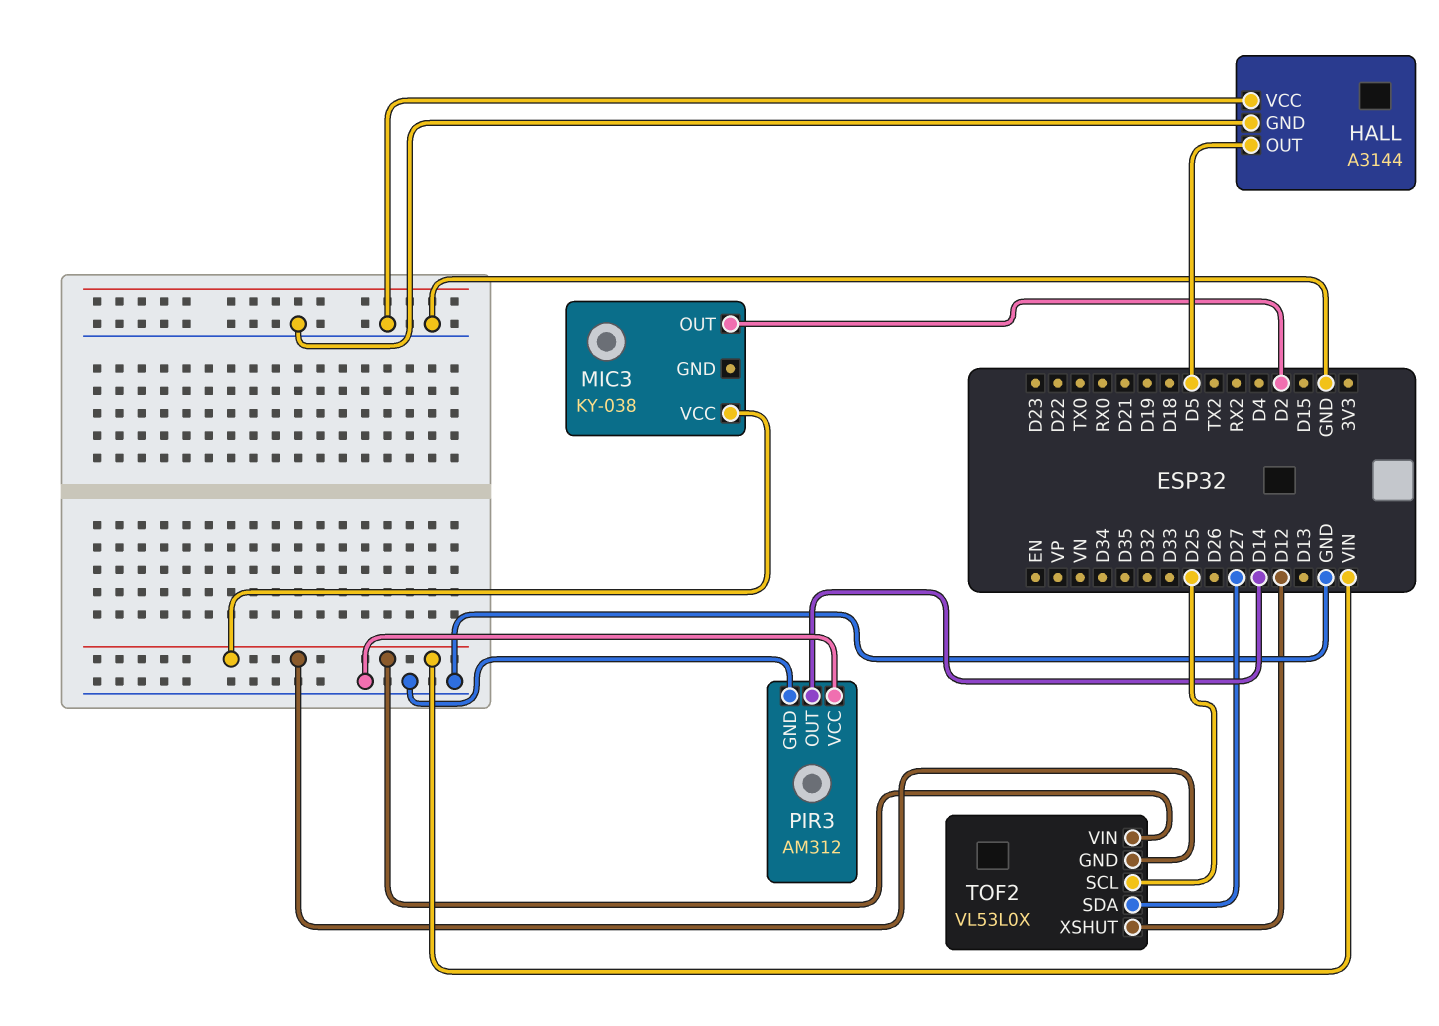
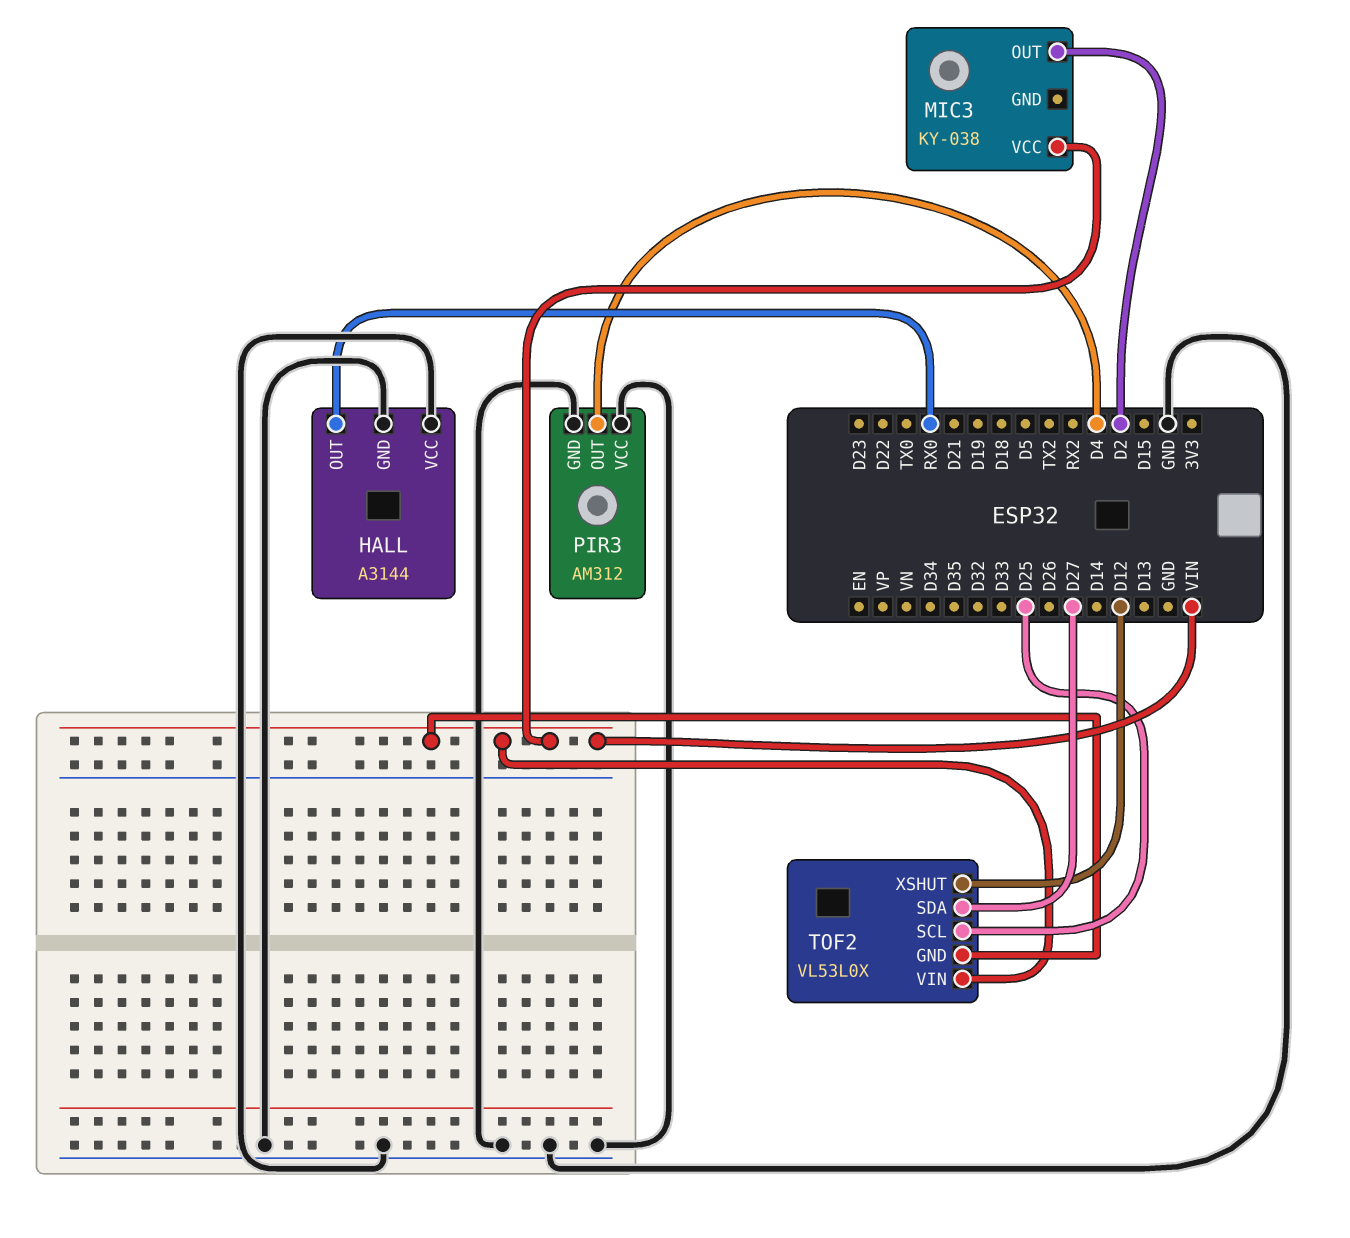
HALL pin OUT: D5 -> RX0
PIR3 pin OUT: D14 -> D4

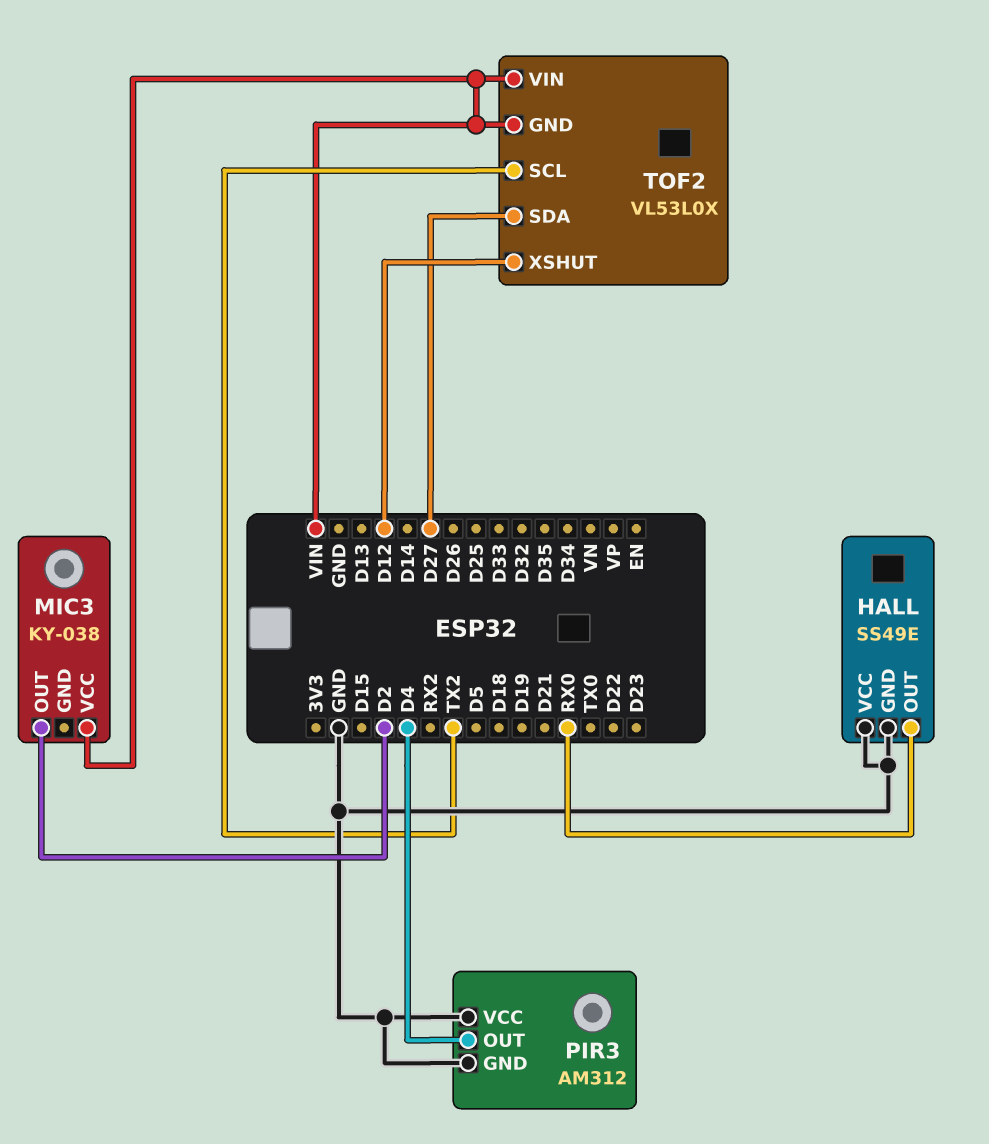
HALL: A3144 -> SS49E
TOF2 pin SCL: D25 -> TX2

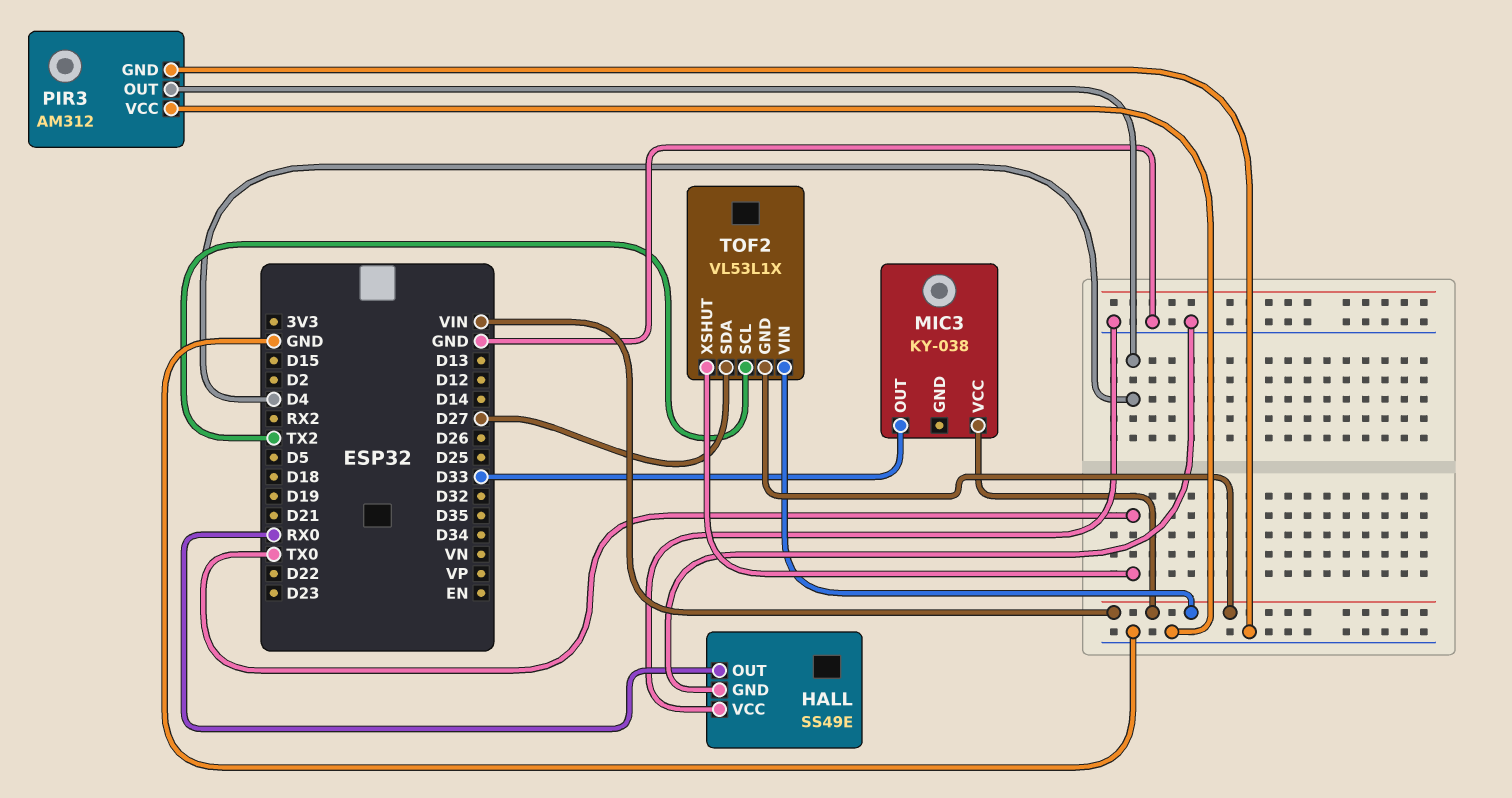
MIC3 pin OUT: D2 -> D33
TOF2: VL53L0X -> VL53L1X
TOF2 pin XSHUT: D12 -> TX0

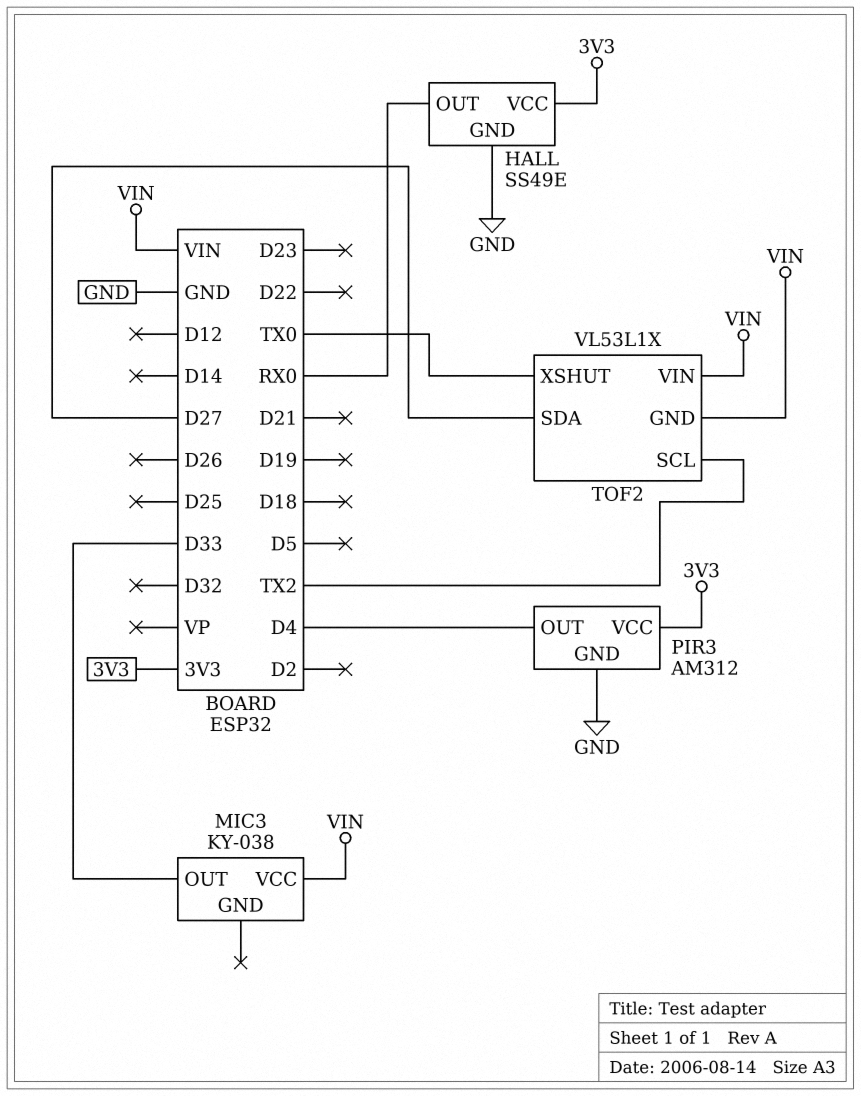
HALL pin VCC: GND -> 3V3
PIR3 pin VCC: GND -> 3V3

